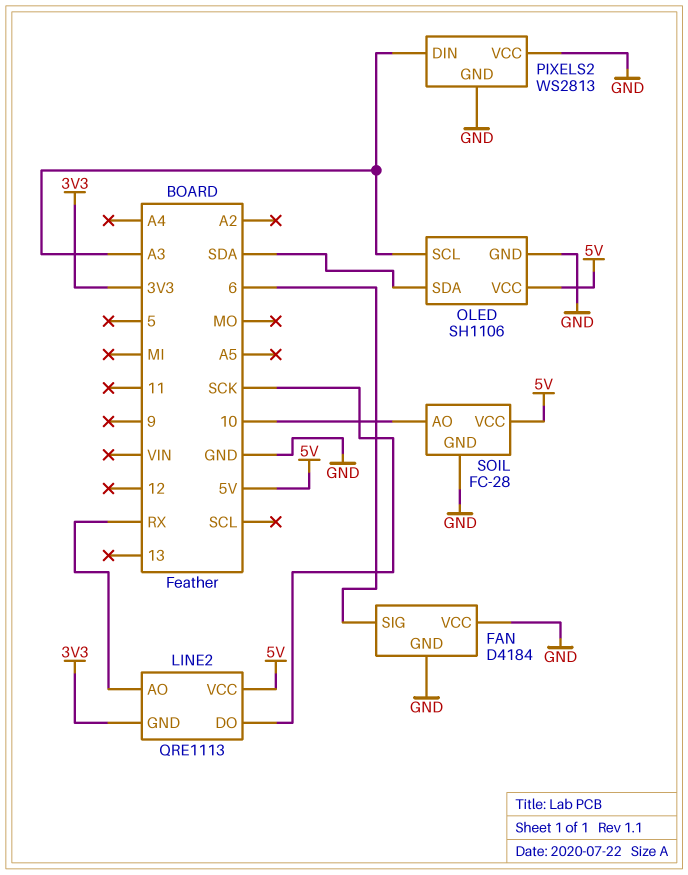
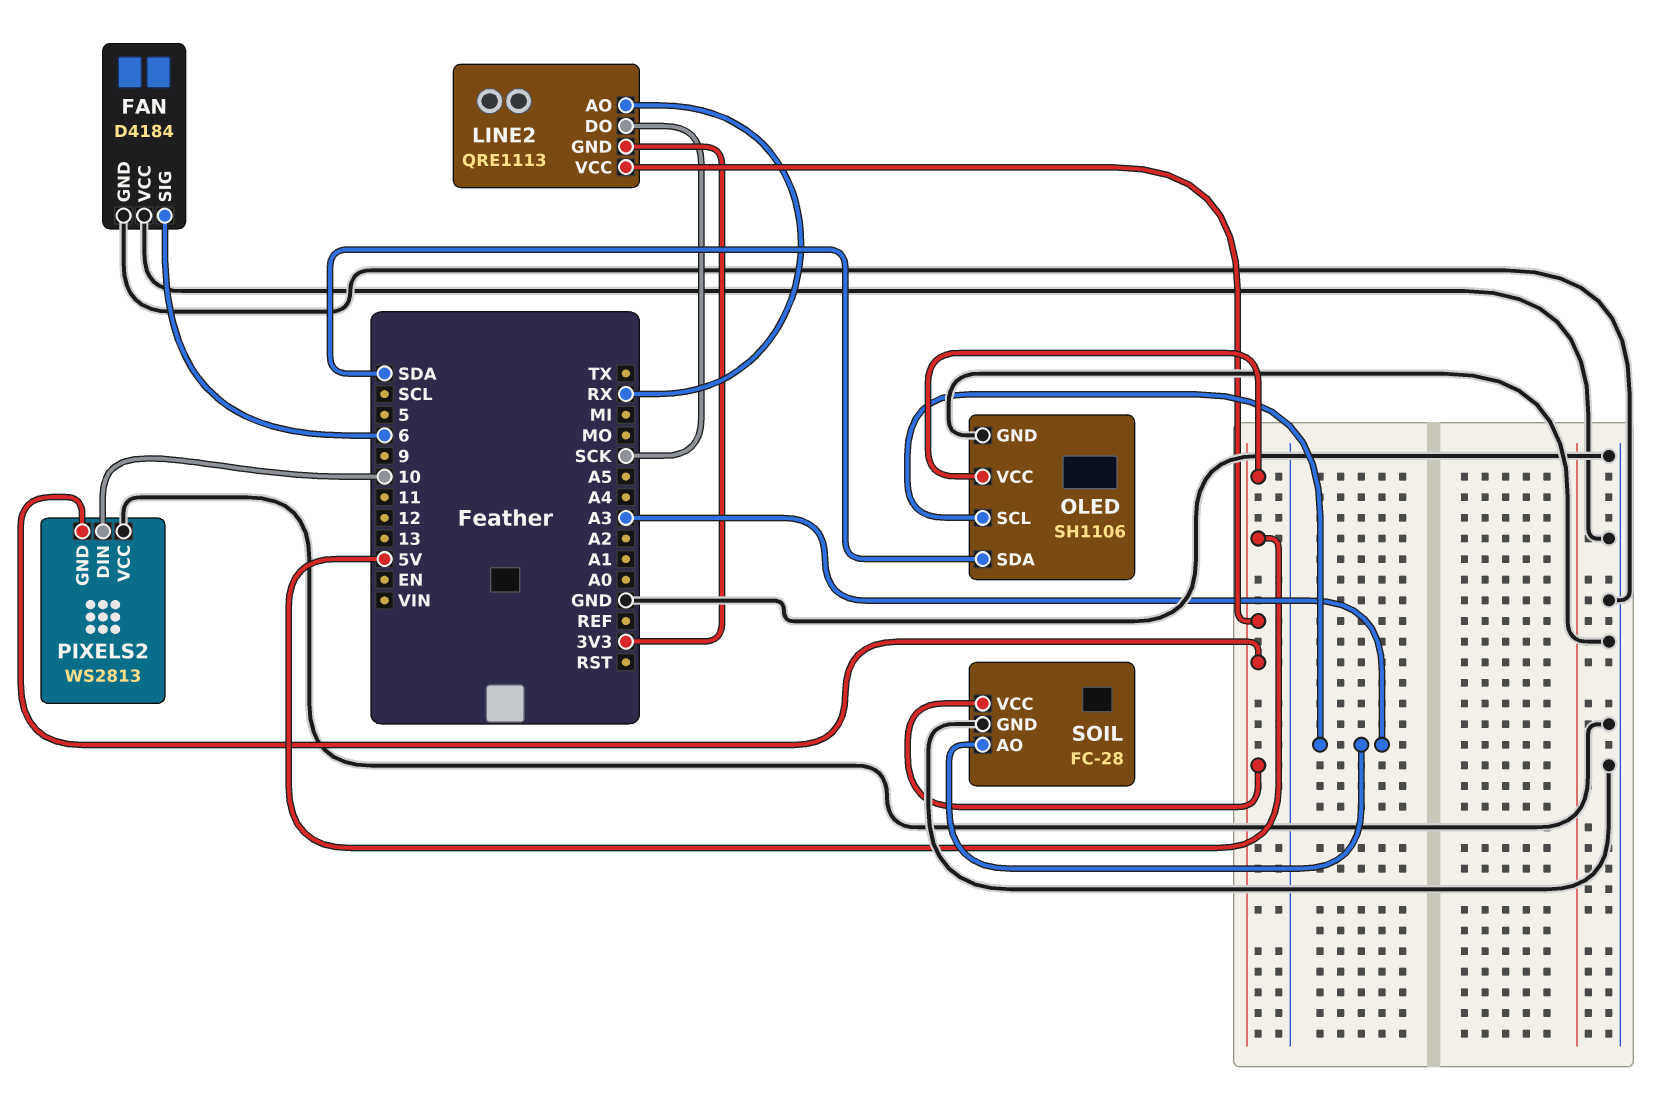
PIXELS2 pin DIN: A3 -> 10
PIXELS2 pin GND: GND -> 5V
SOIL pin AO: 10 -> A3

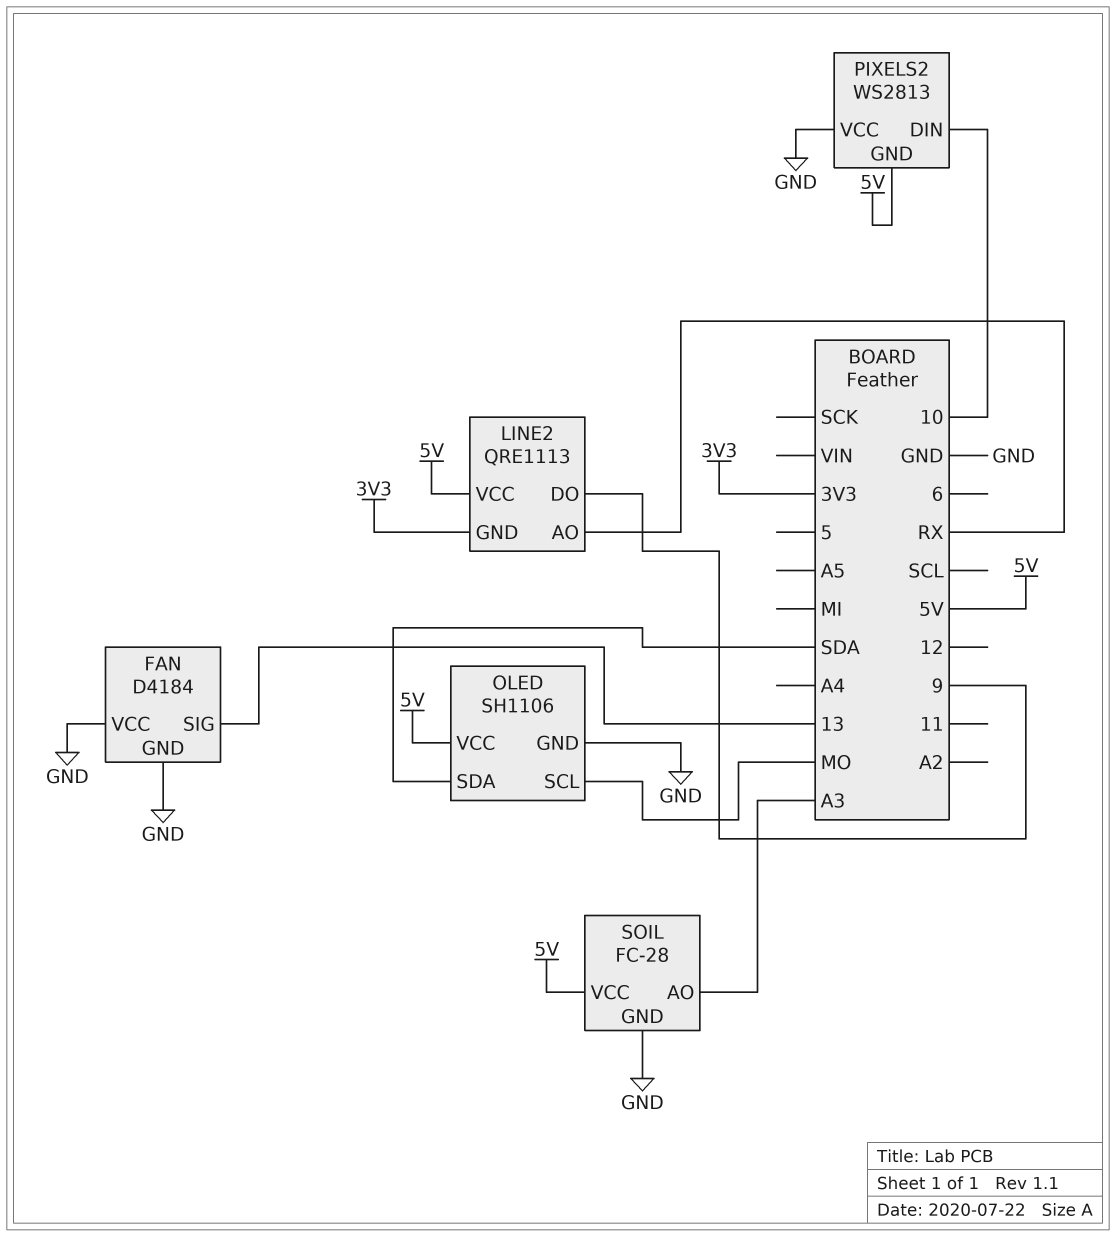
FAN pin SIG: 6 -> 13
LINE2 pin DO: SCK -> 9
OLED pin SCL: A3 -> MO

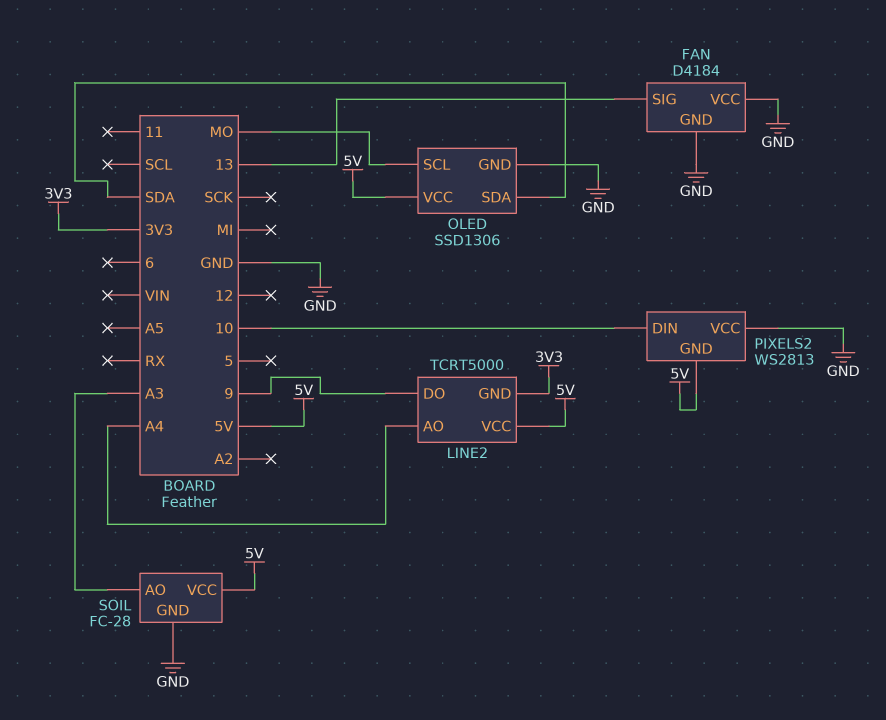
LINE2: QRE1113 -> TCRT5000
LINE2 pin AO: RX -> A4
OLED: SH1106 -> SSD1306

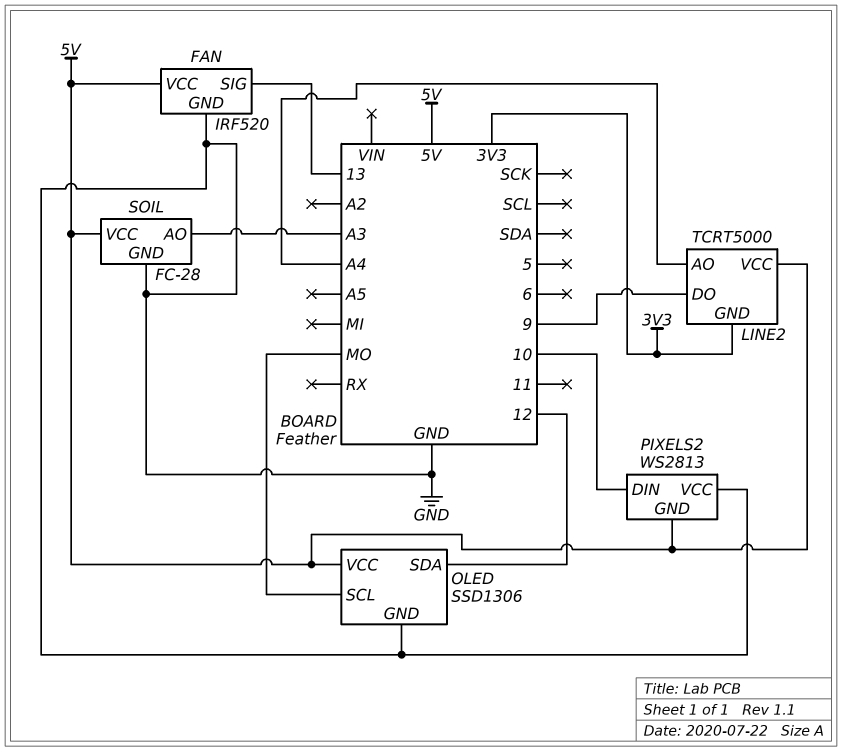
FAN: D4184 -> IRF520
FAN pin VCC: GND -> 5V
OLED pin SDA: SDA -> 12

